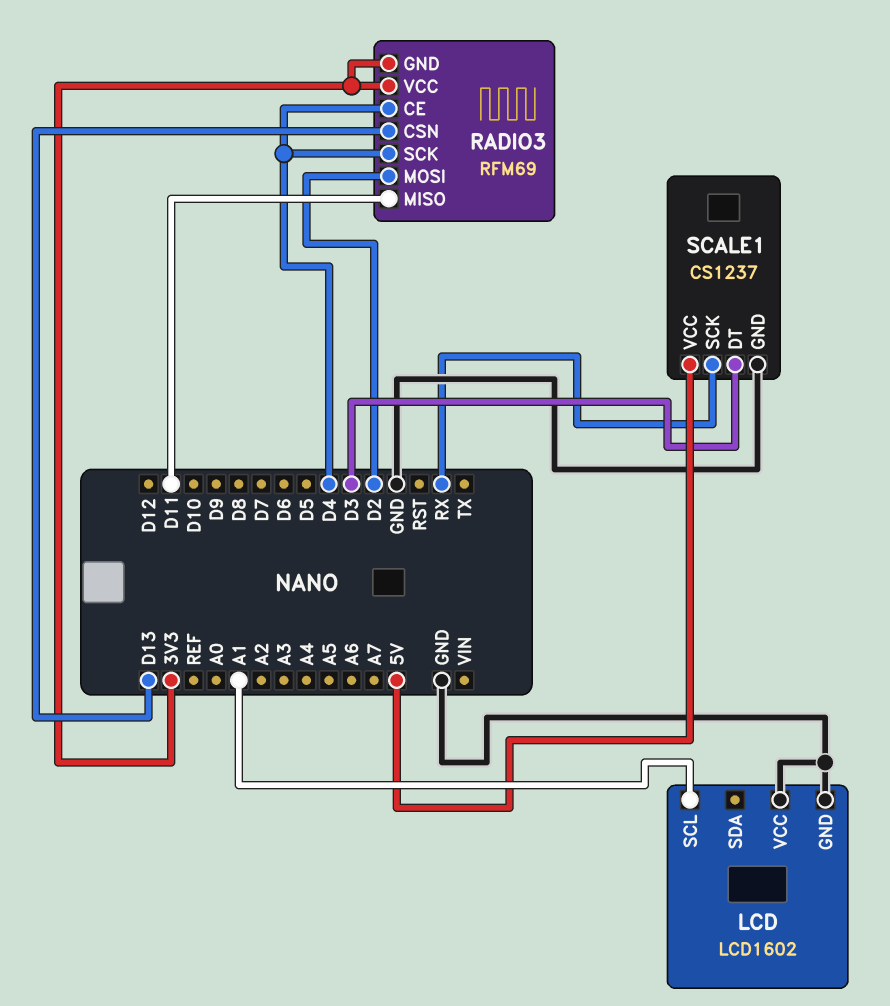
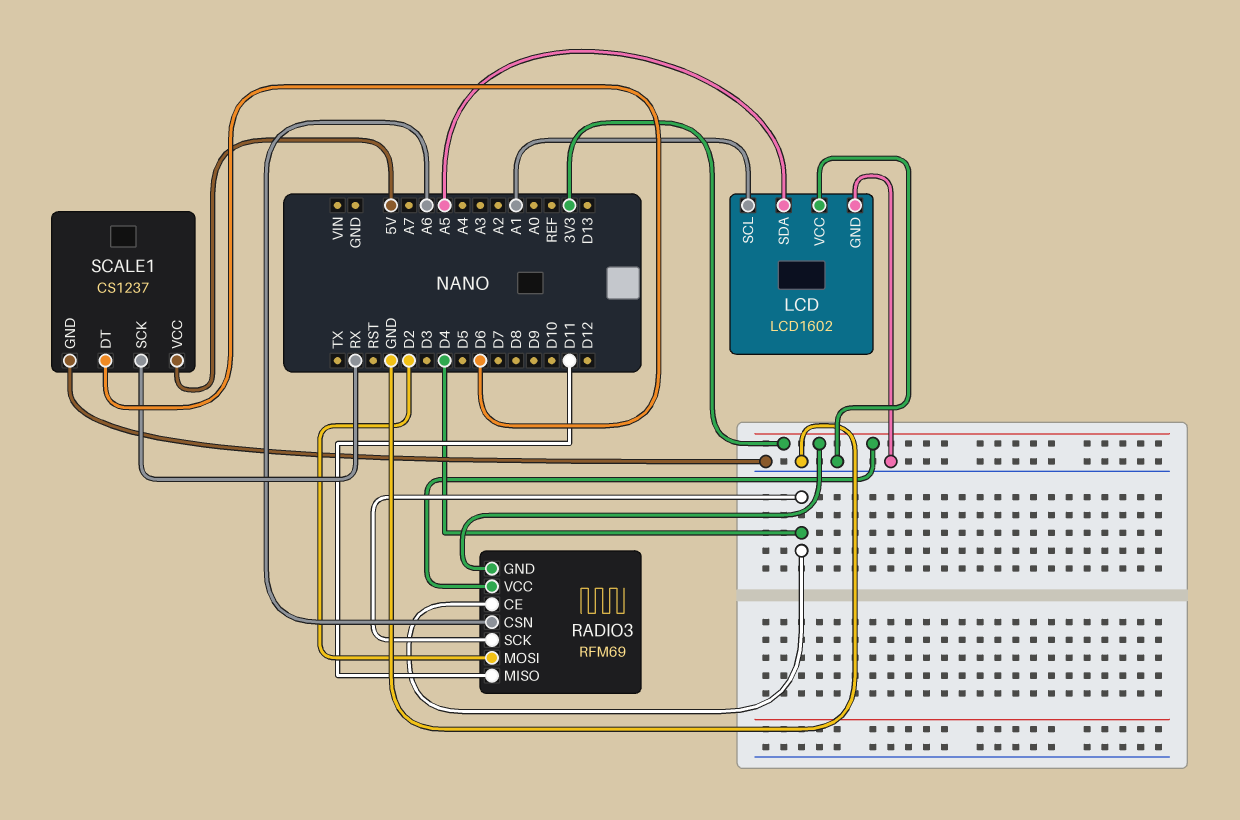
LCD pin SDA: none -> A5
RADIO3 pin CSN: D13 -> A6
SCALE1 pin DT: D3 -> D6

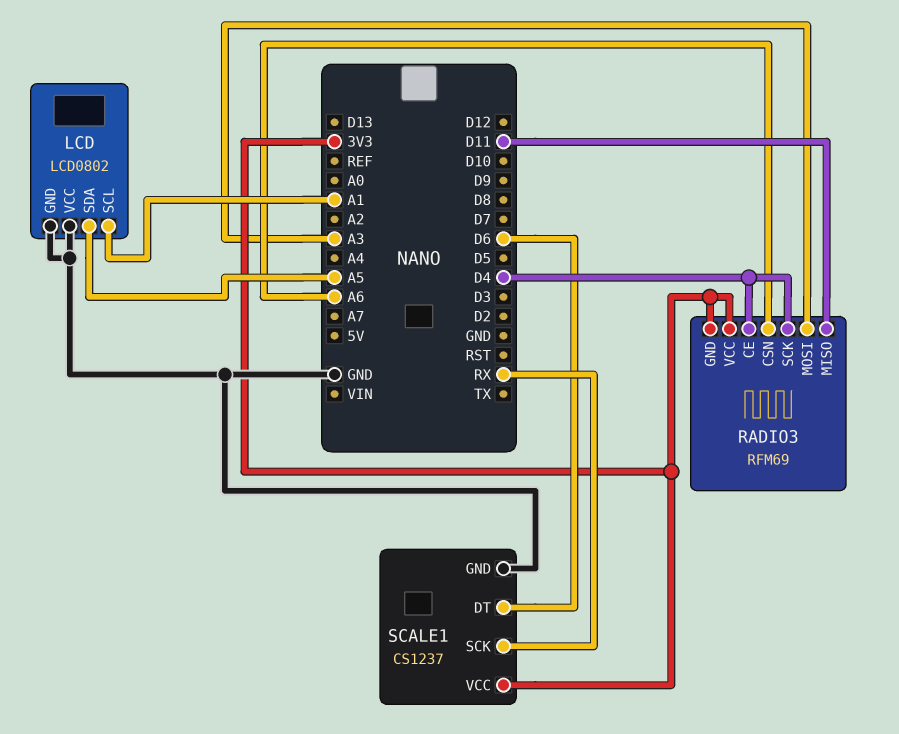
LCD: LCD1602 -> LCD0802
RADIO3 pin MOSI: D2 -> A3
SCALE1 pin VCC: 5V -> 3V3

